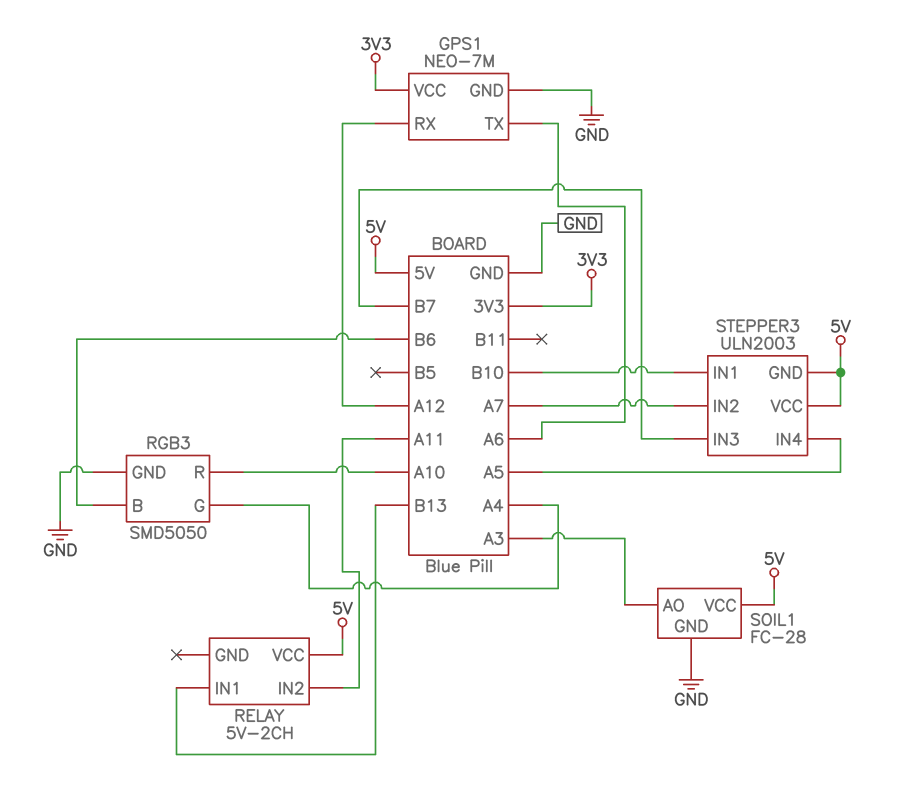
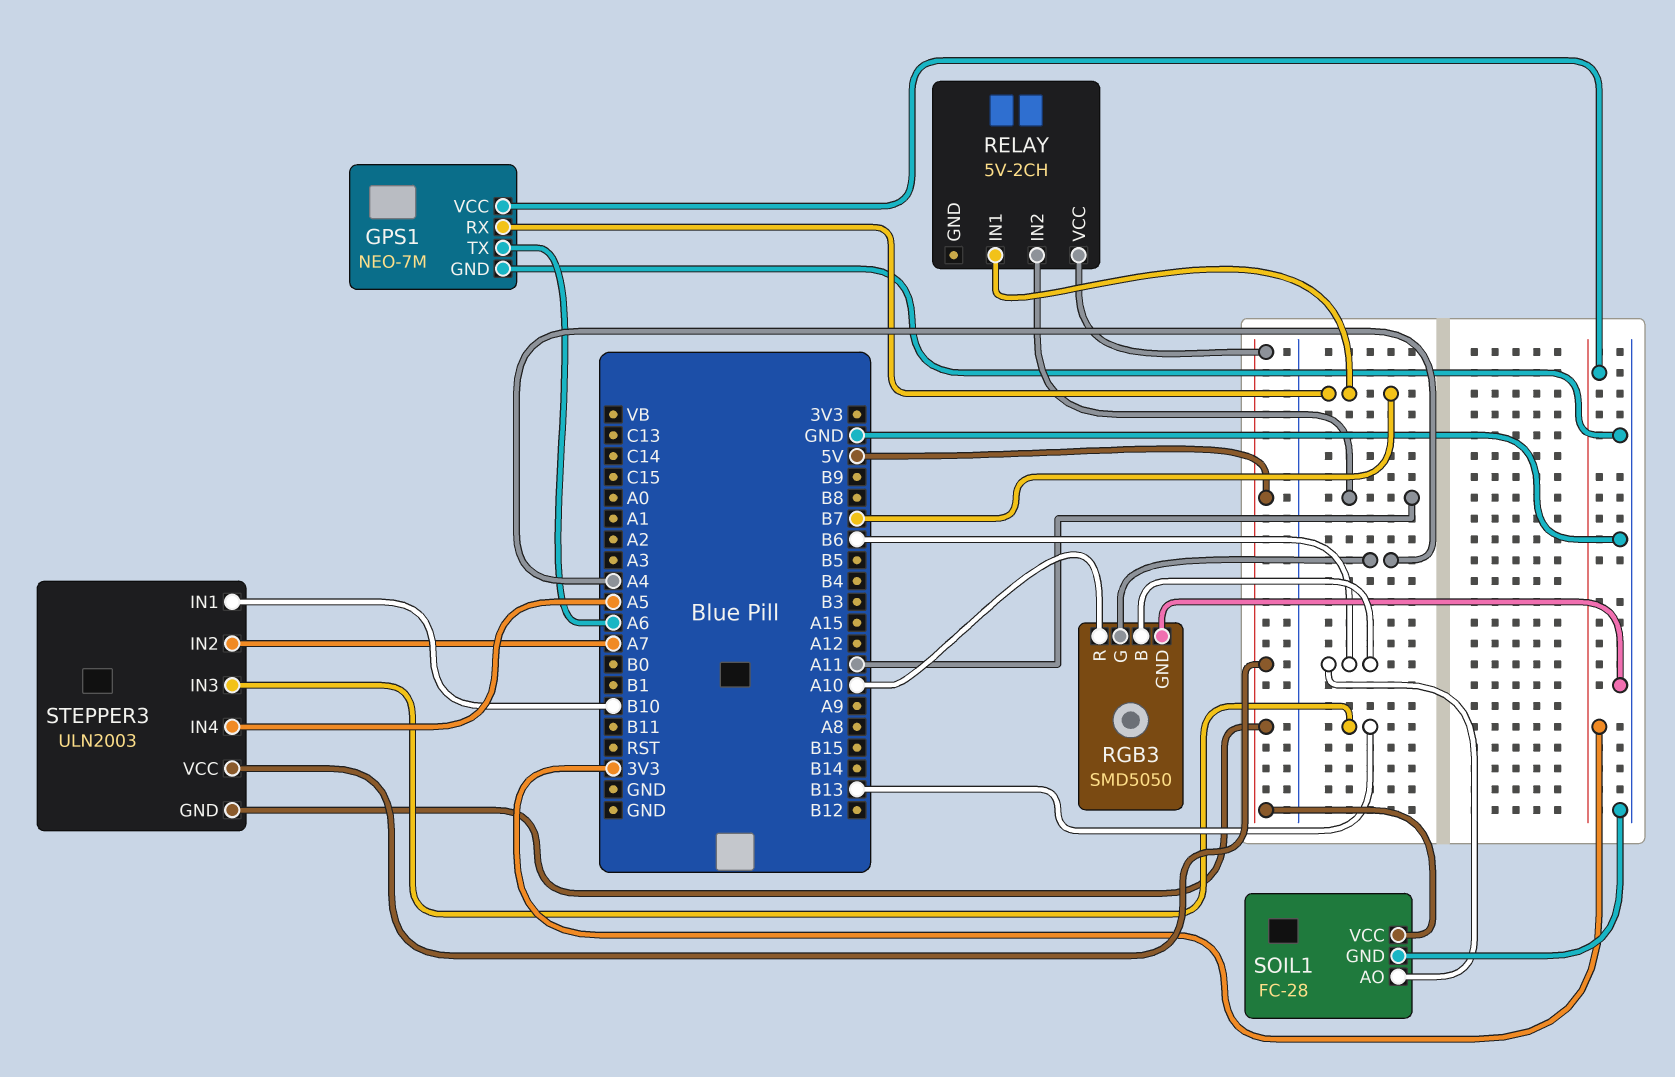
GPS1 pin RX: A12 -> B7
RELAY pin IN1: B13 -> B7
SOIL1 pin AO: A3 -> B6
STEPPER3 pin IN3: B7 -> B13

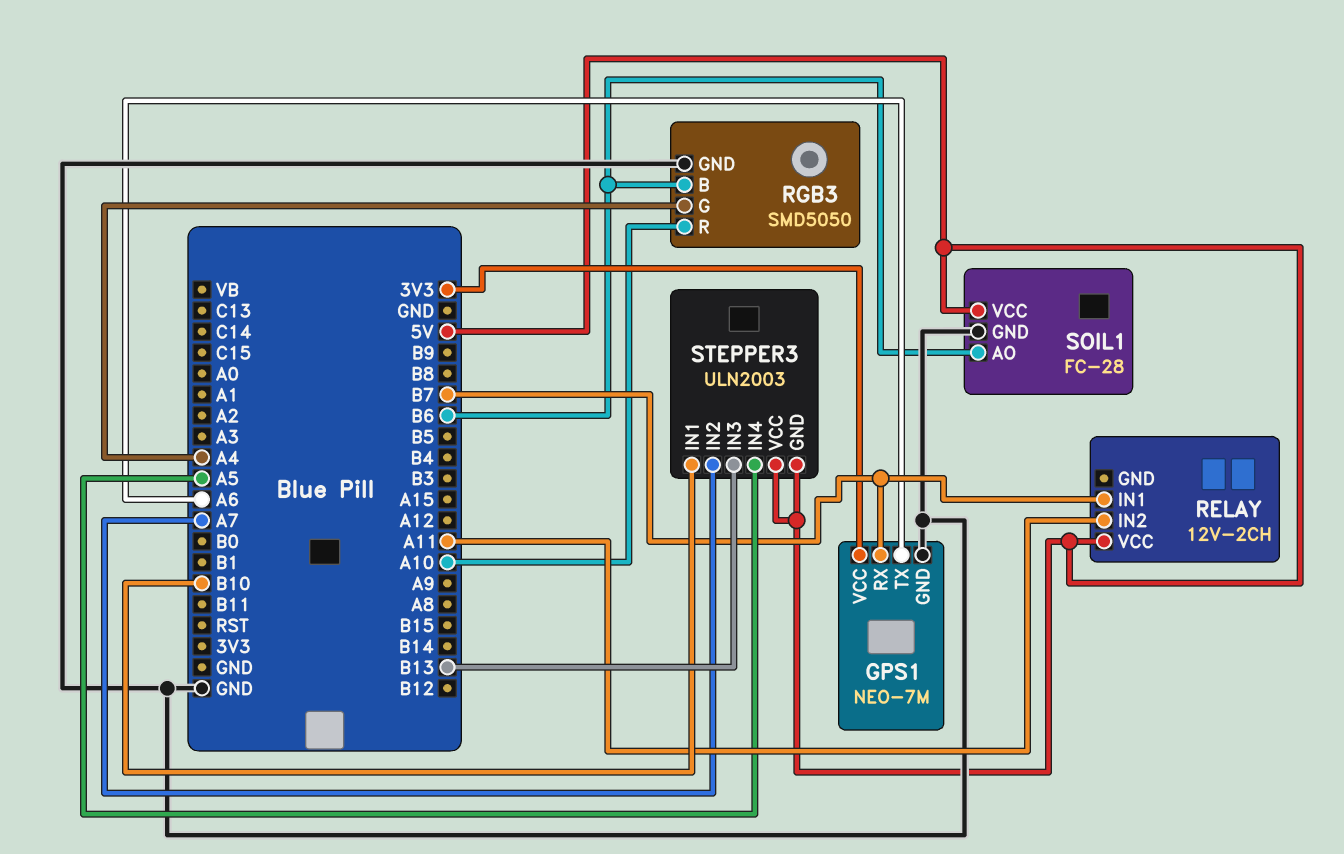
RELAY: 5V-2CH -> 12V-2CH

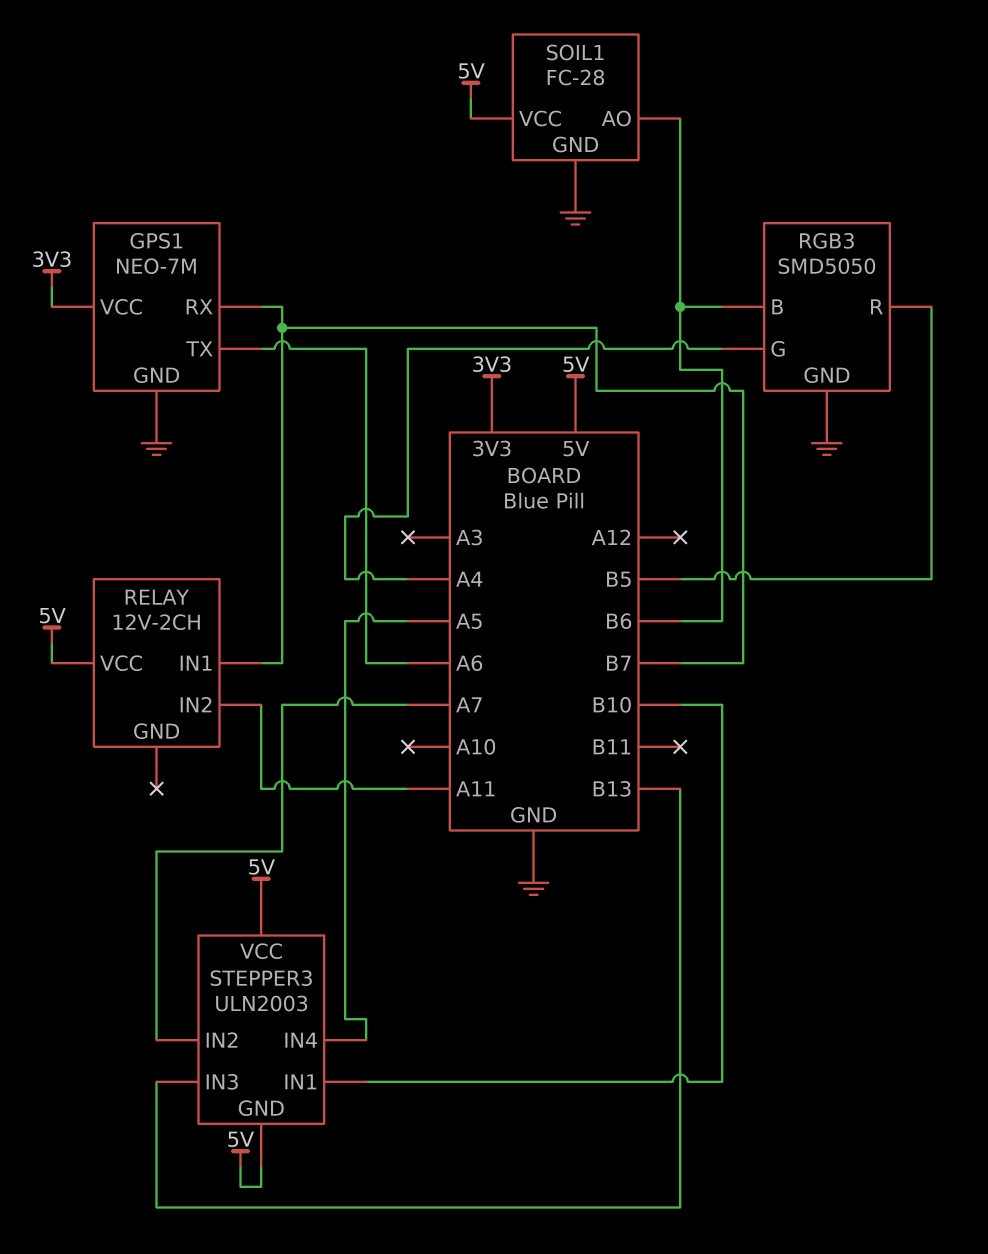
RGB3 pin R: A10 -> B5

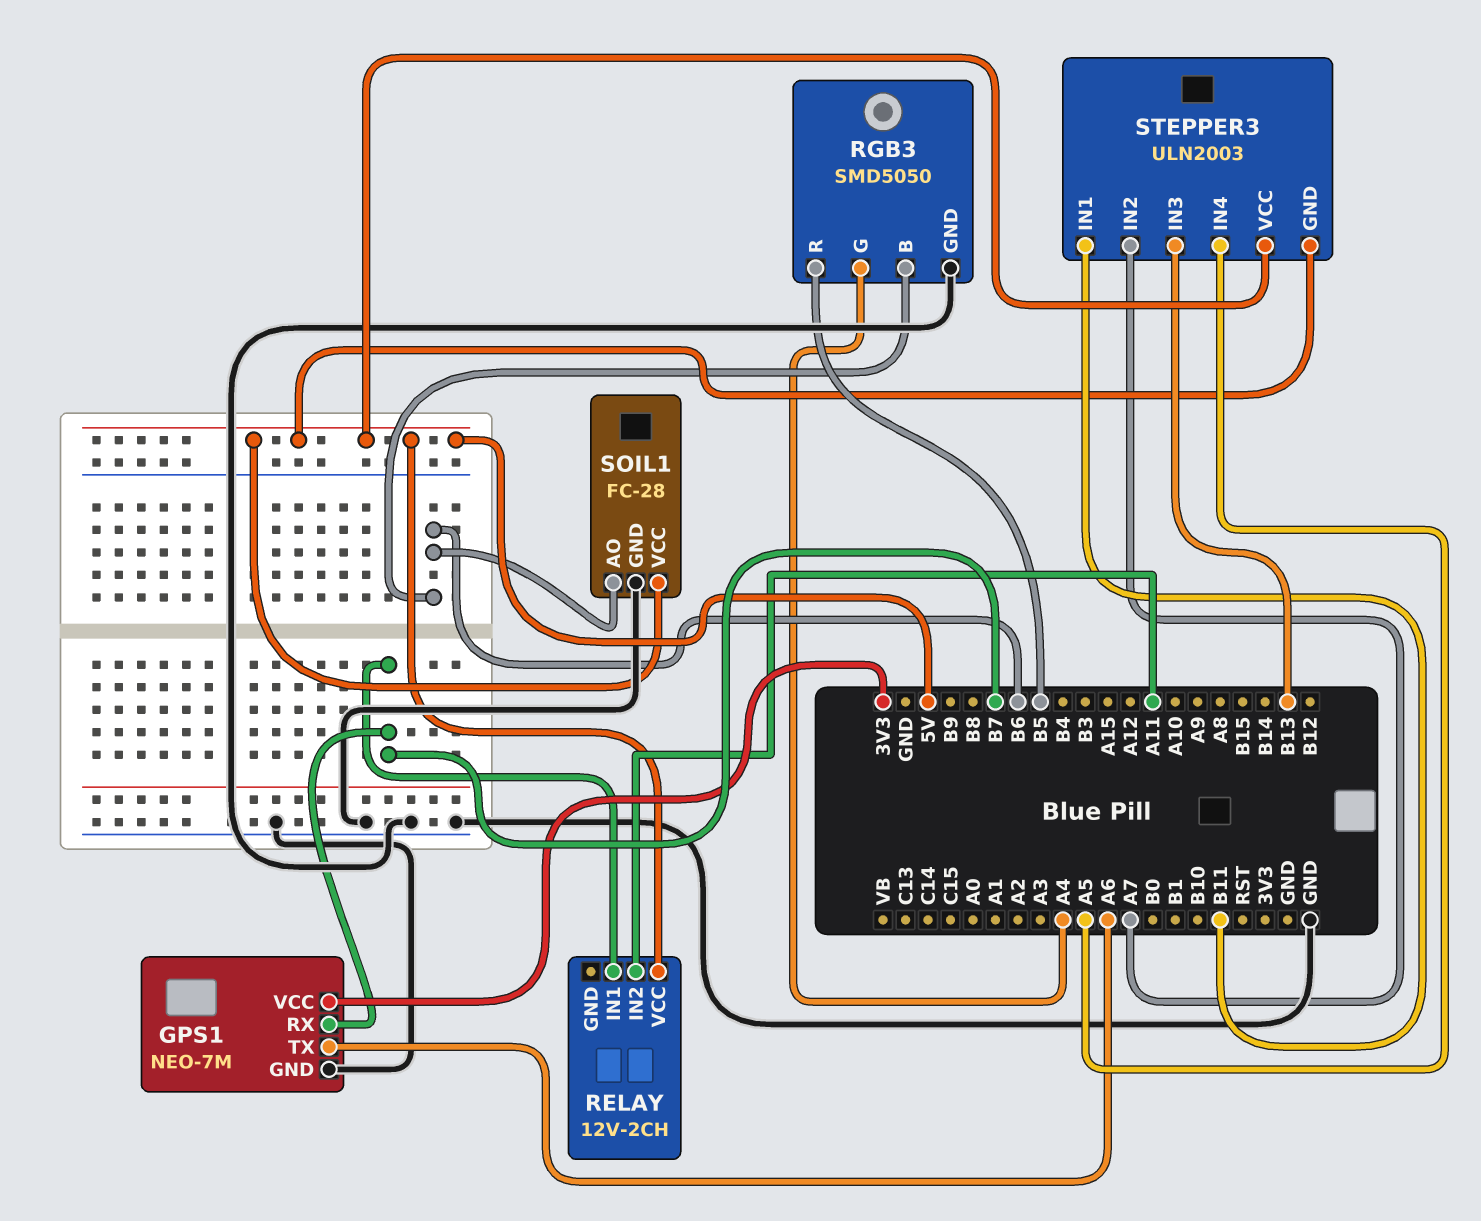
STEPPER3 pin IN1: B10 -> B11

